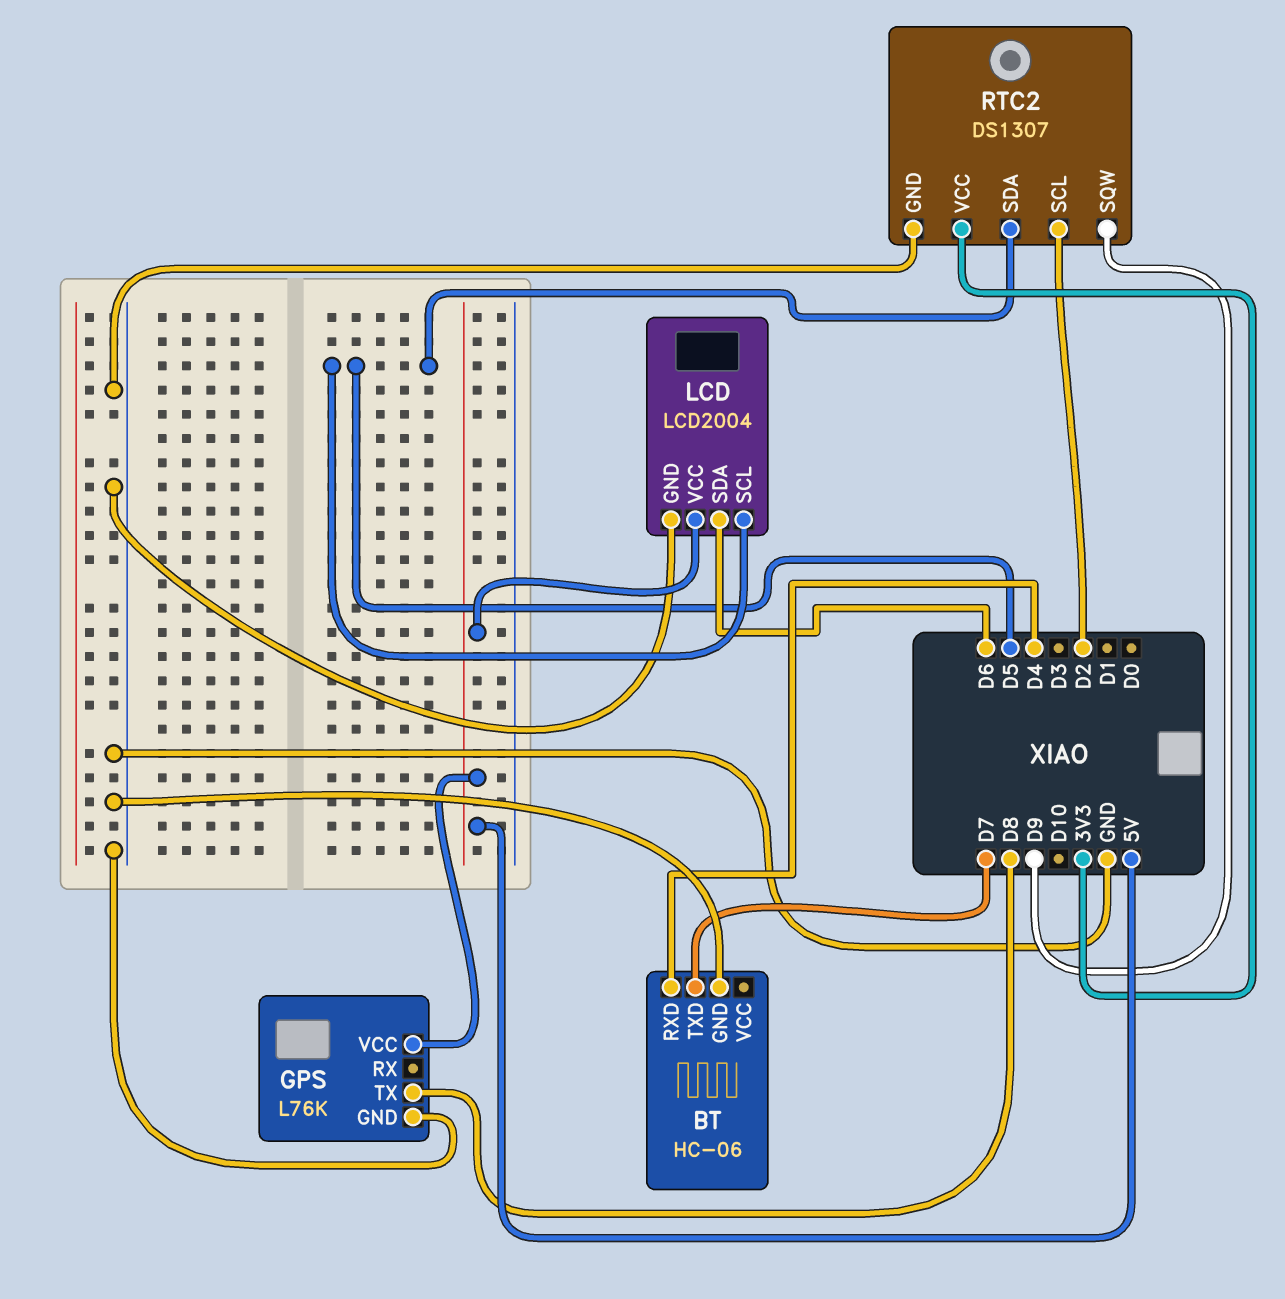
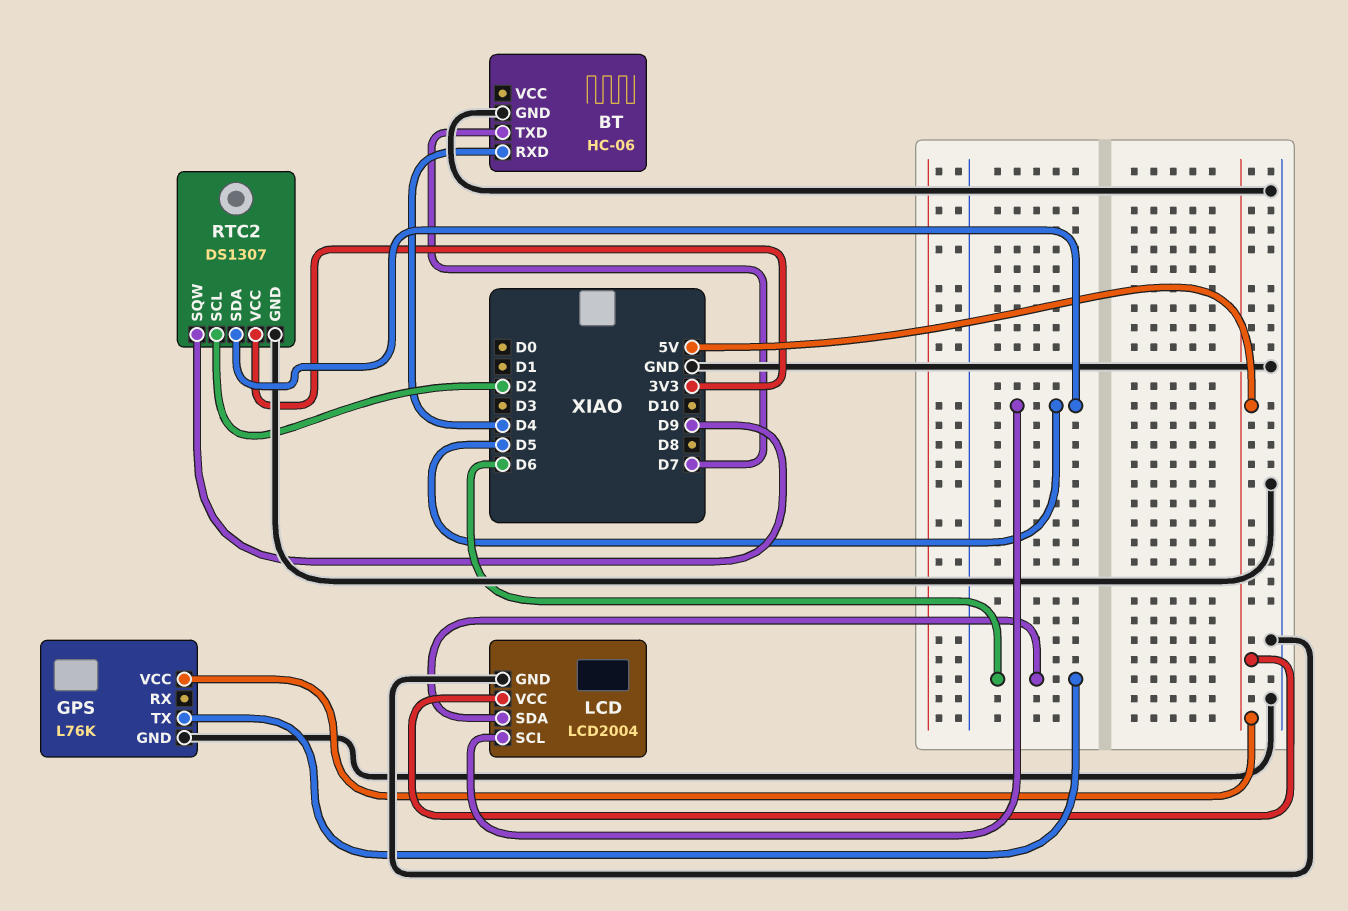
GPS pin TX: D8 -> D6

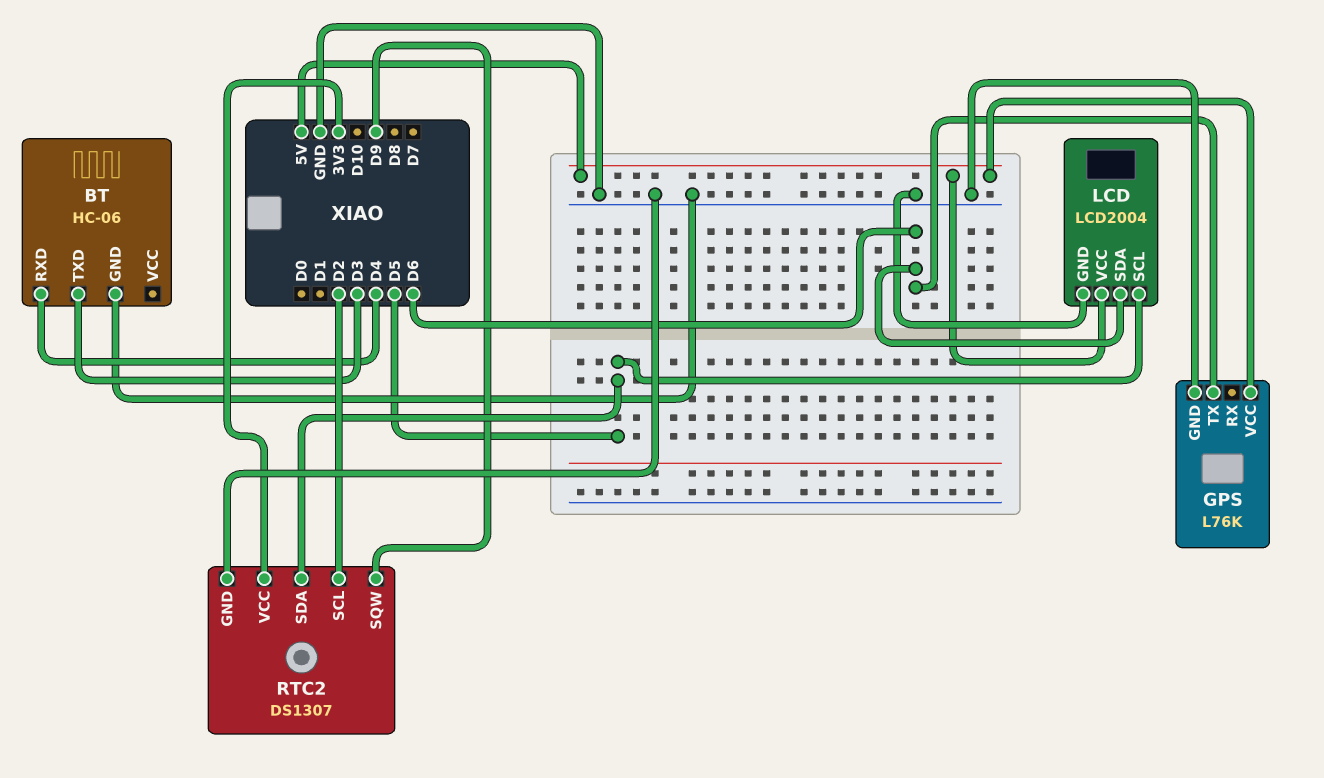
BT pin TXD: D7 -> D3

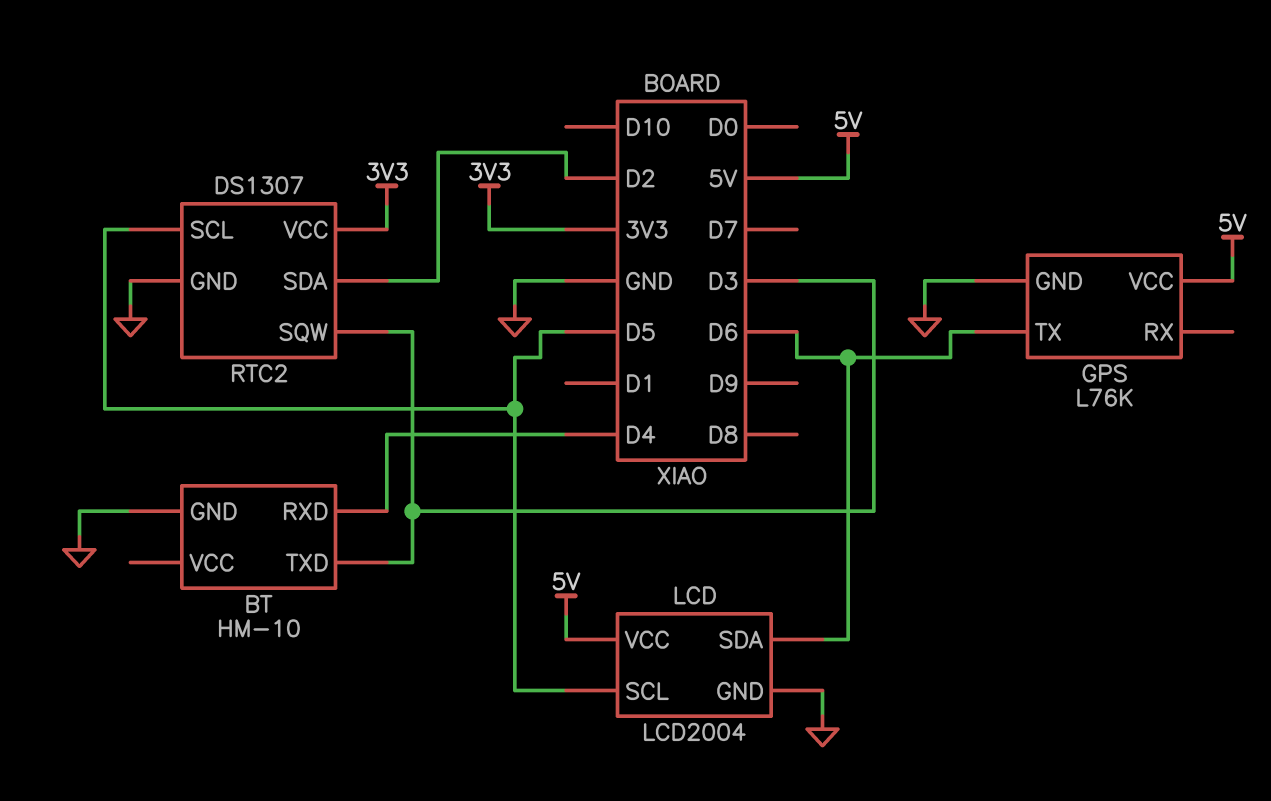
BT: HC-06 -> HM-10
RTC2 pin SCL: D2 -> D5
RTC2 pin SDA: D5 -> D2
RTC2 pin SQW: D9 -> D3

